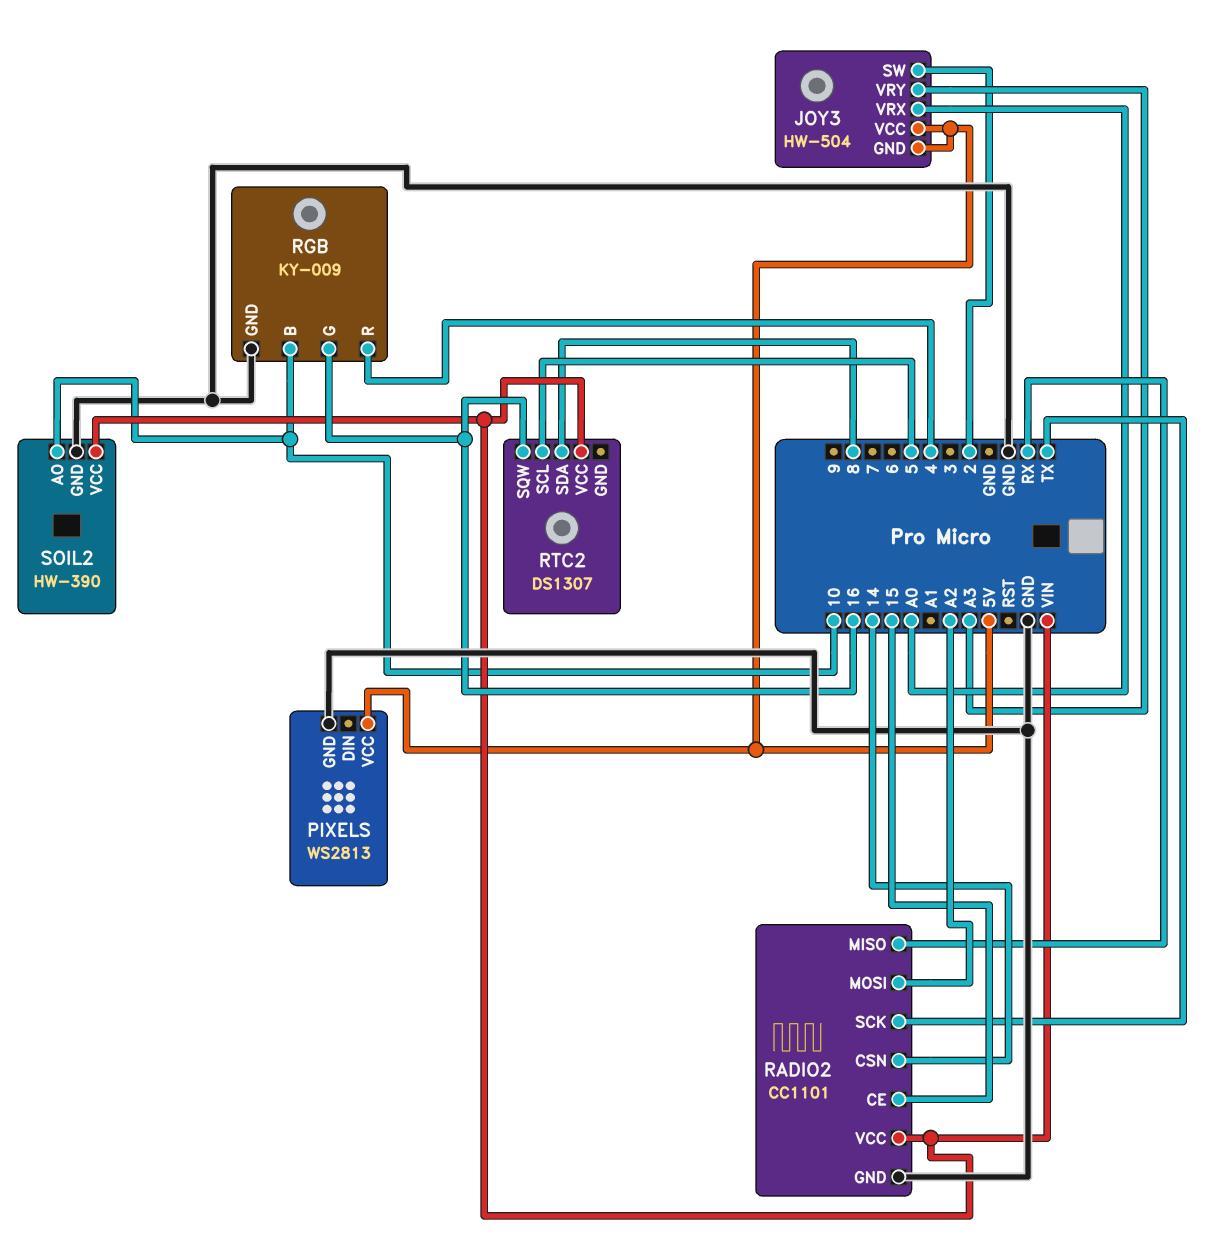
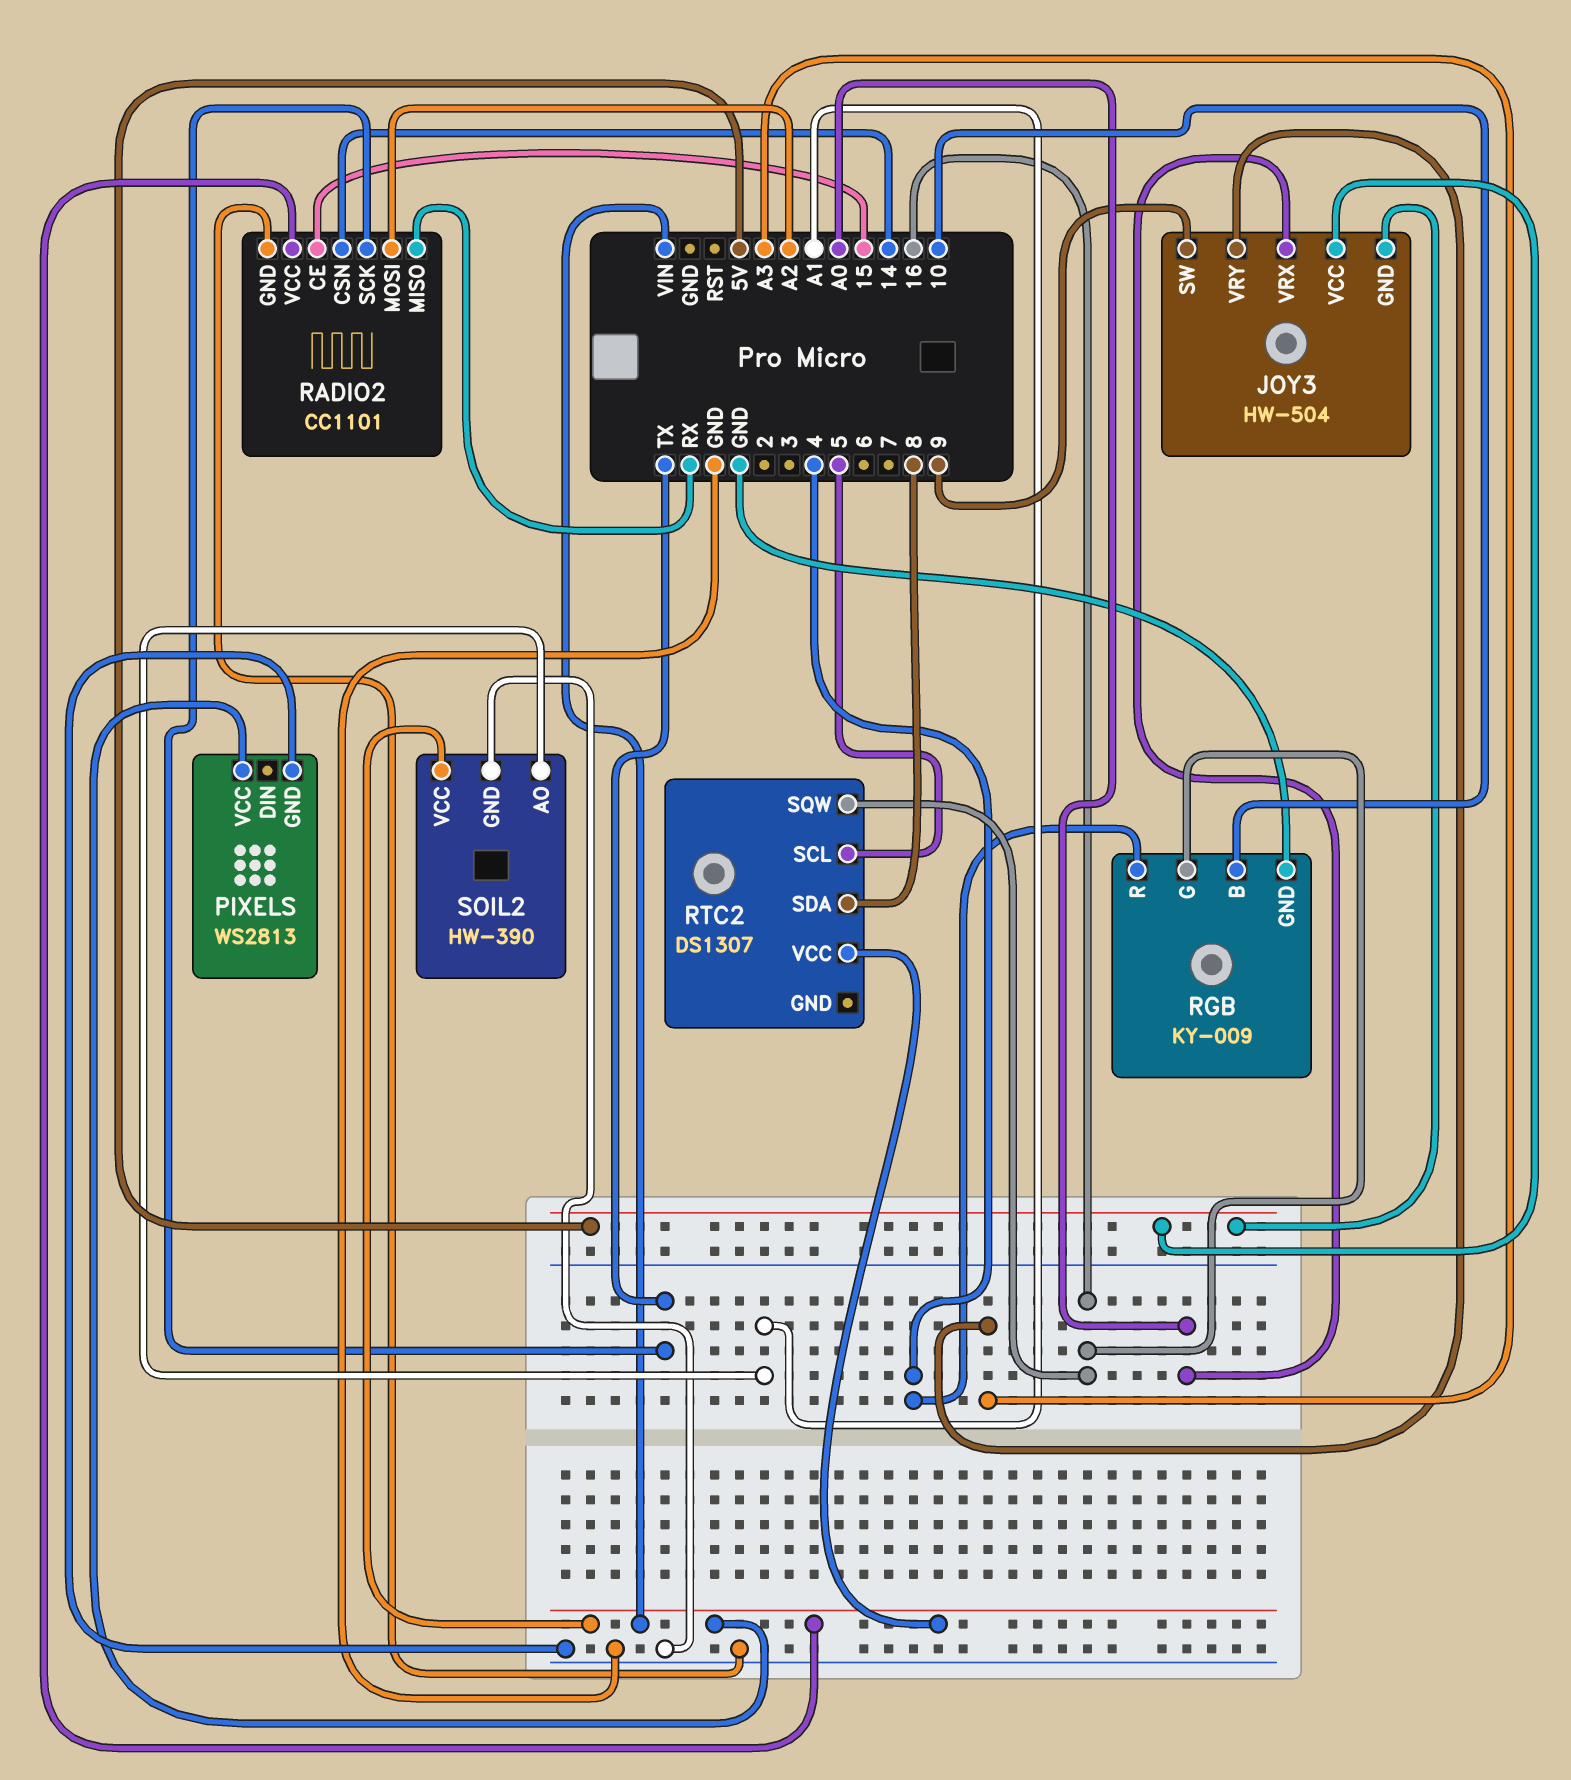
JOY3 pin SW: 2 -> 9
PIXELS pin VCC: 5V -> VIN
SOIL2 pin AO: 10 -> A1

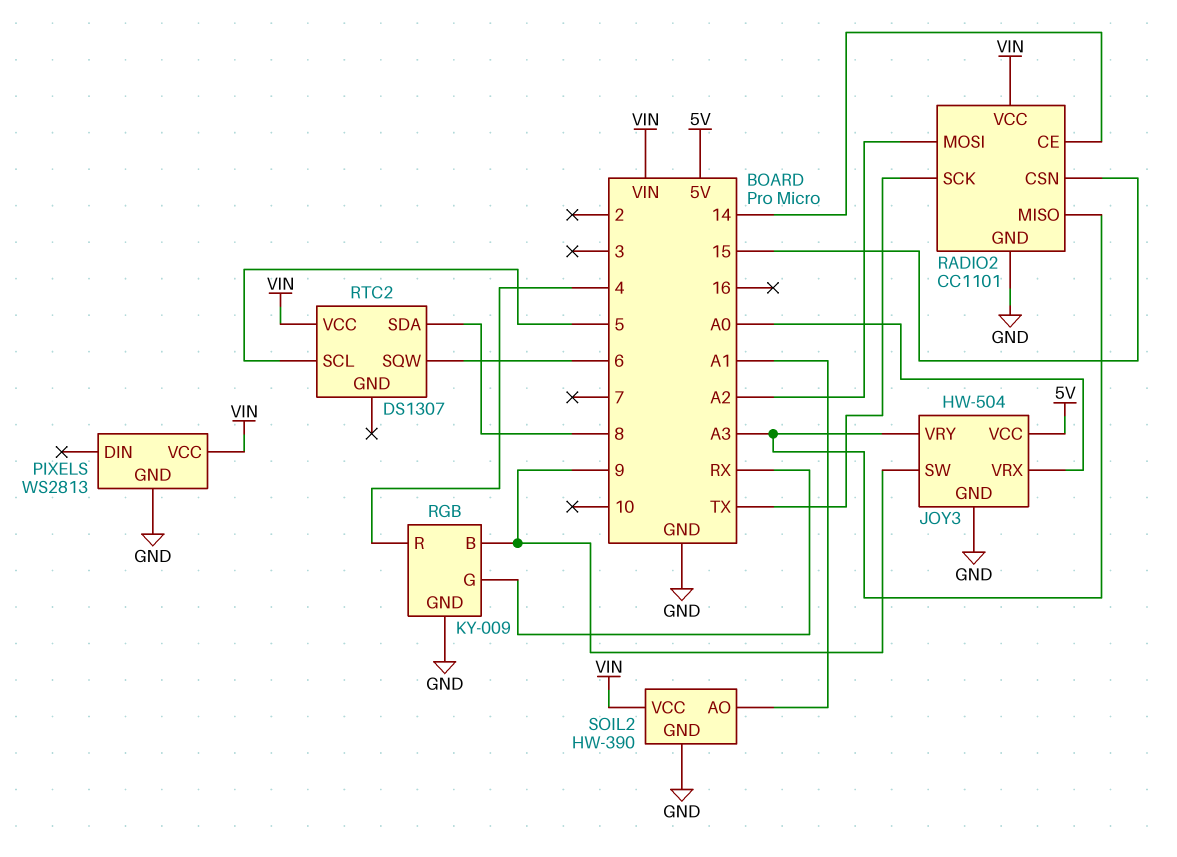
JOY3 pin GND: 5V -> GND
RADIO2 pin CE: 15 -> 14
RADIO2 pin CSN: 14 -> 15
RADIO2 pin MISO: RX -> A3
RGB pin B: 10 -> 9
RGB pin G: 16 -> RX
RTC2 pin SQW: 16 -> 6

